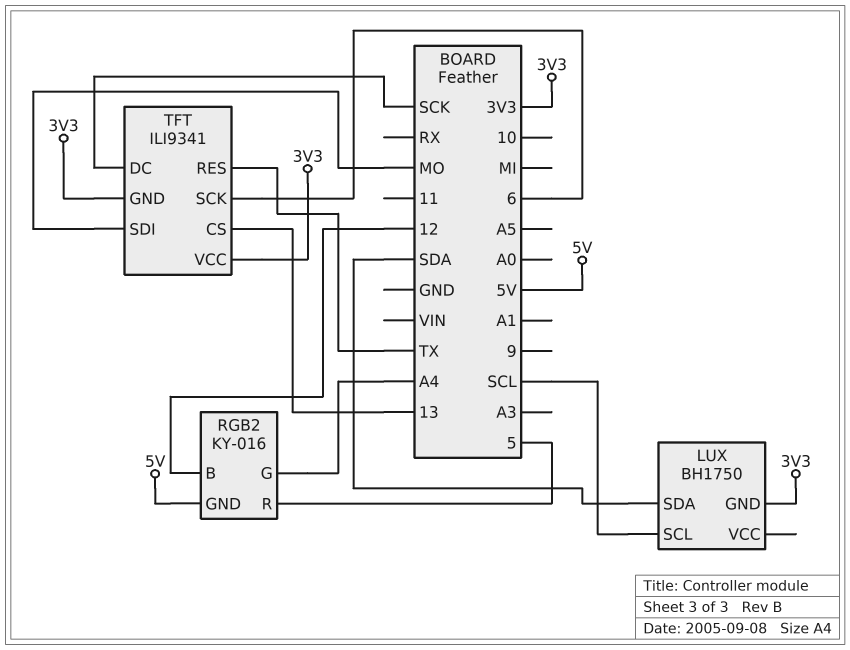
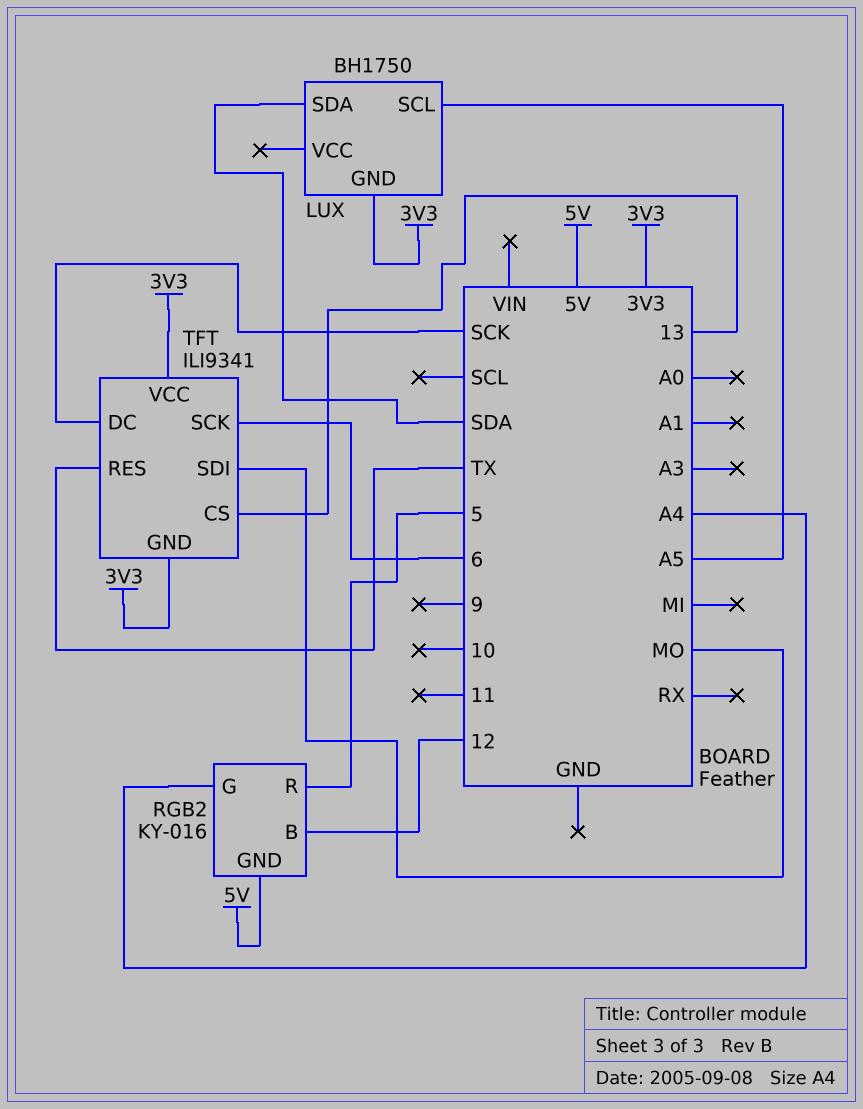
LUX pin SCL: SCL -> A5

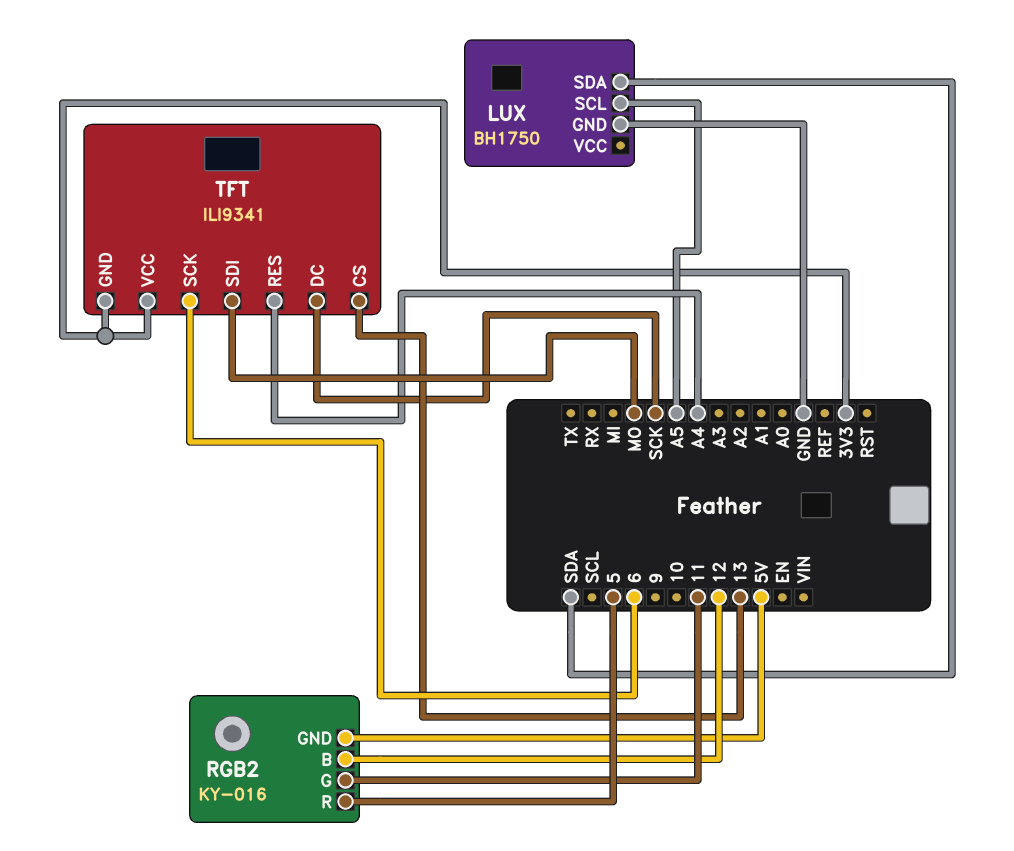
LUX pin GND: 3V3 -> GND
RGB2 pin G: A4 -> 11
TFT pin RES: TX -> A4

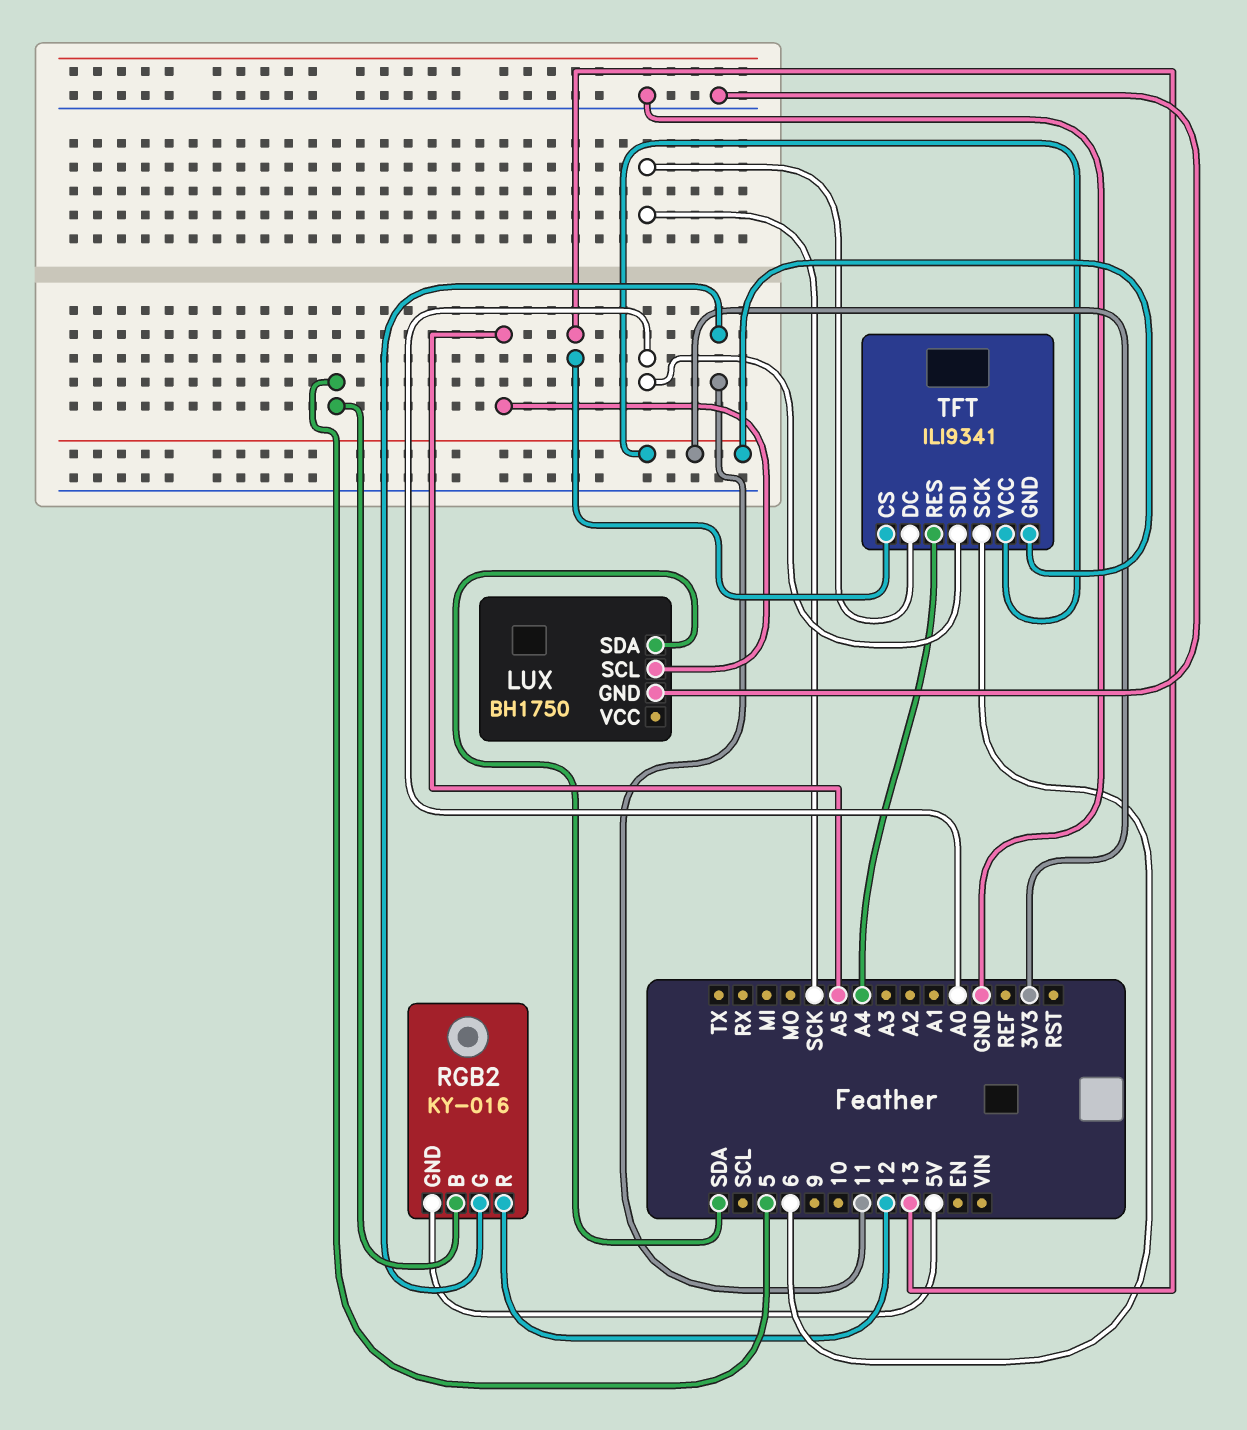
RGB2 pin B: 12 -> 5
RGB2 pin R: 5 -> 12
TFT pin SDI: MO -> A0

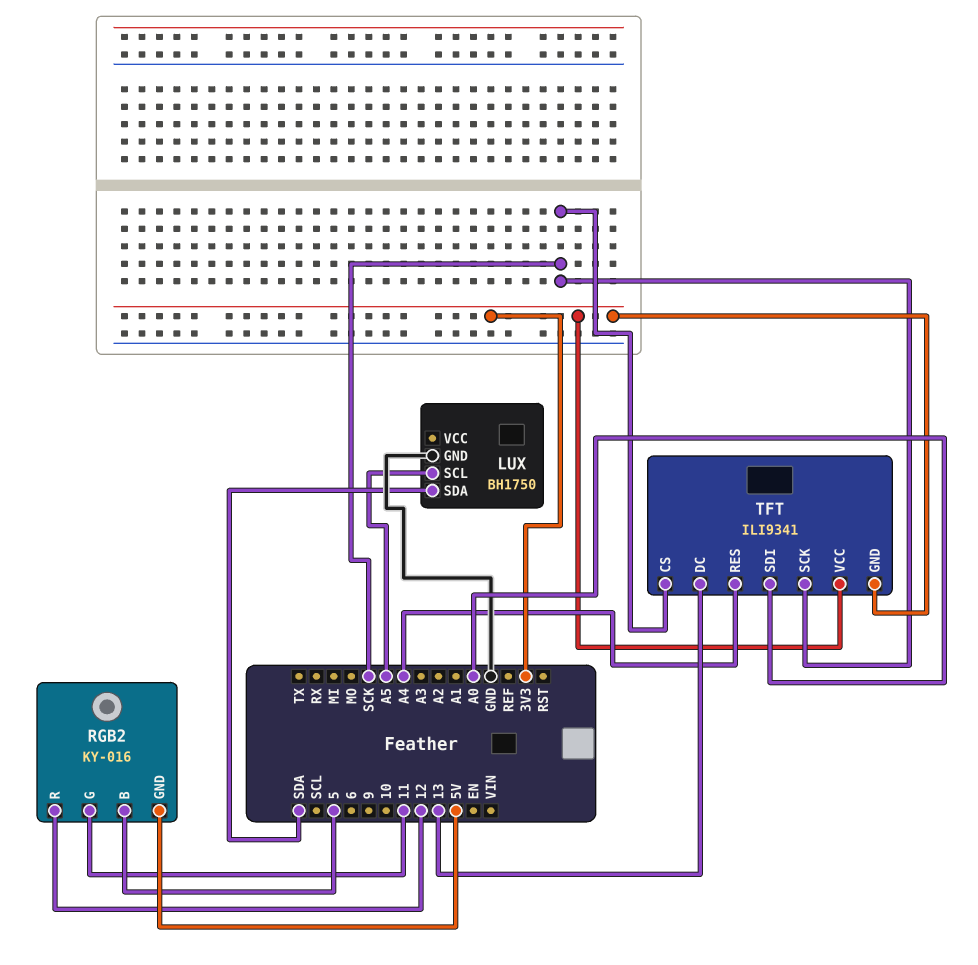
TFT pin CS: 13 -> SCK
TFT pin DC: SCK -> 13
TFT pin SCK: 6 -> SCK

